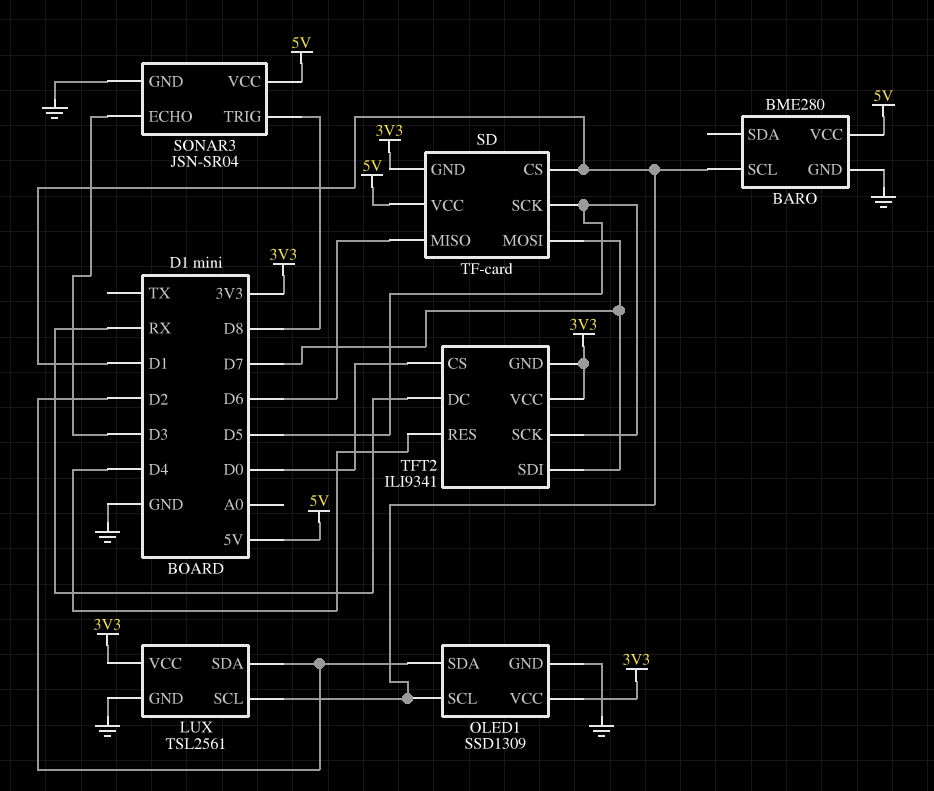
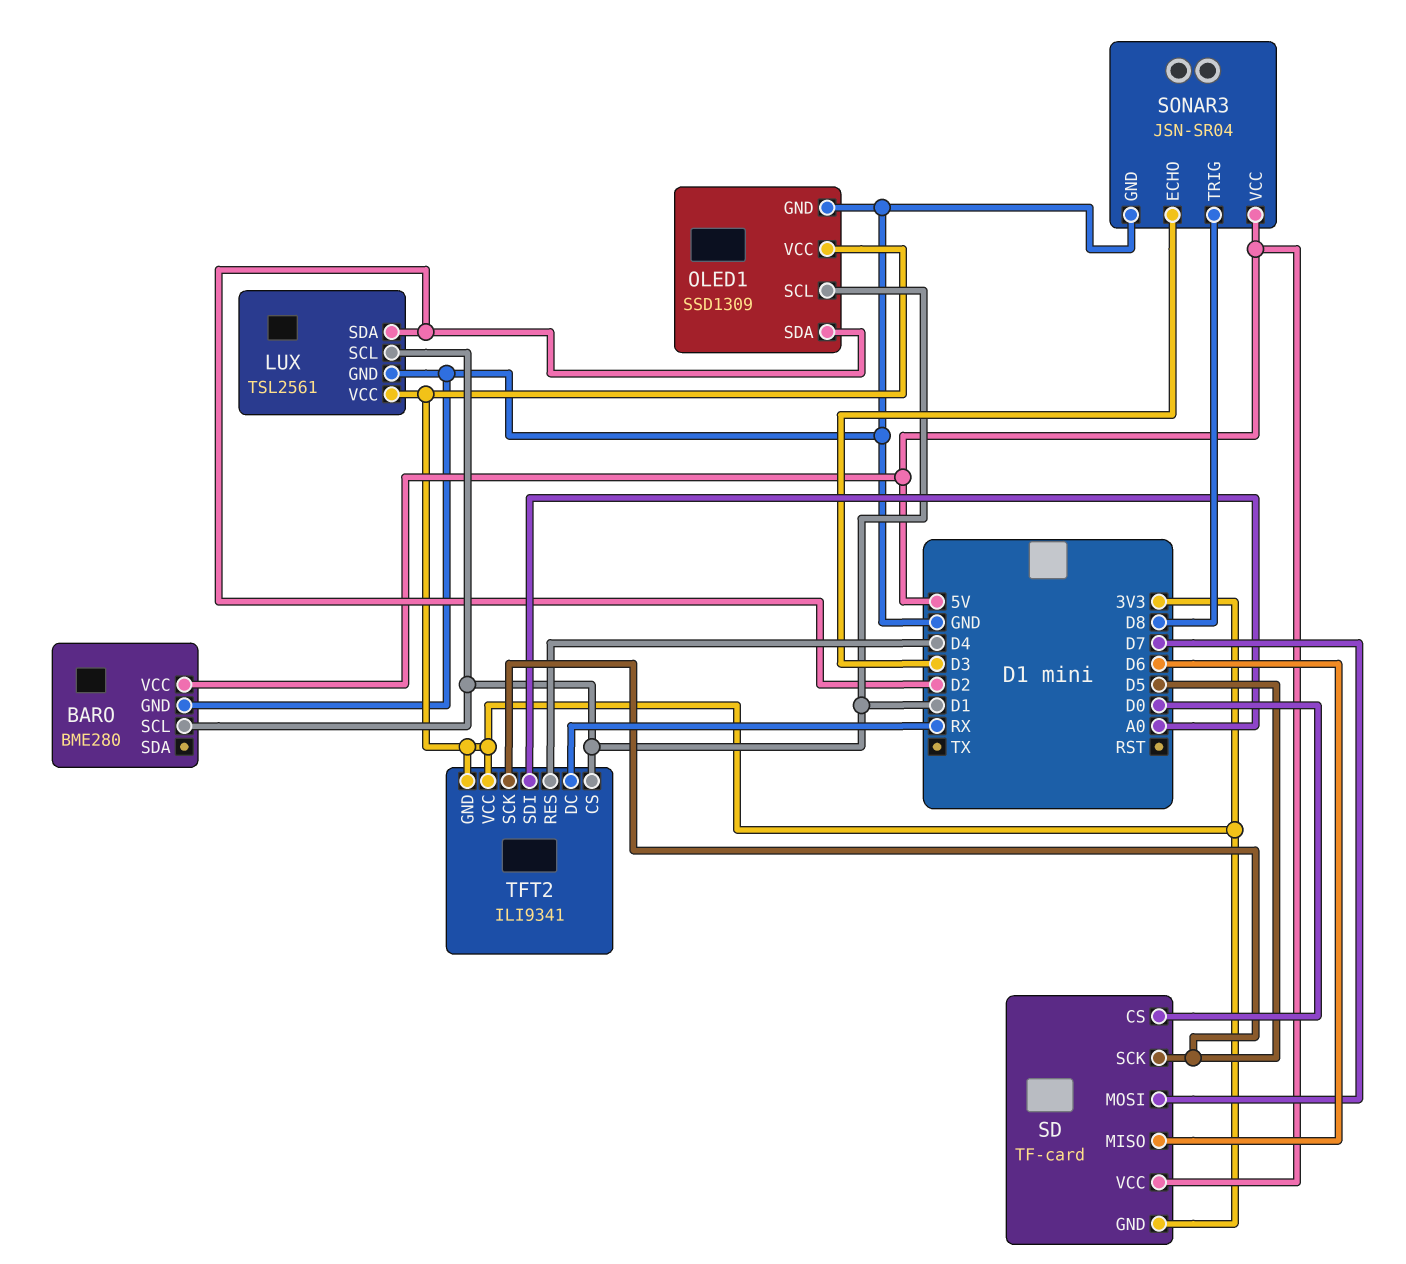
SD pin CS: D1 -> D0
TFT2 pin CS: D0 -> D1
TFT2 pin SDI: D7 -> A0

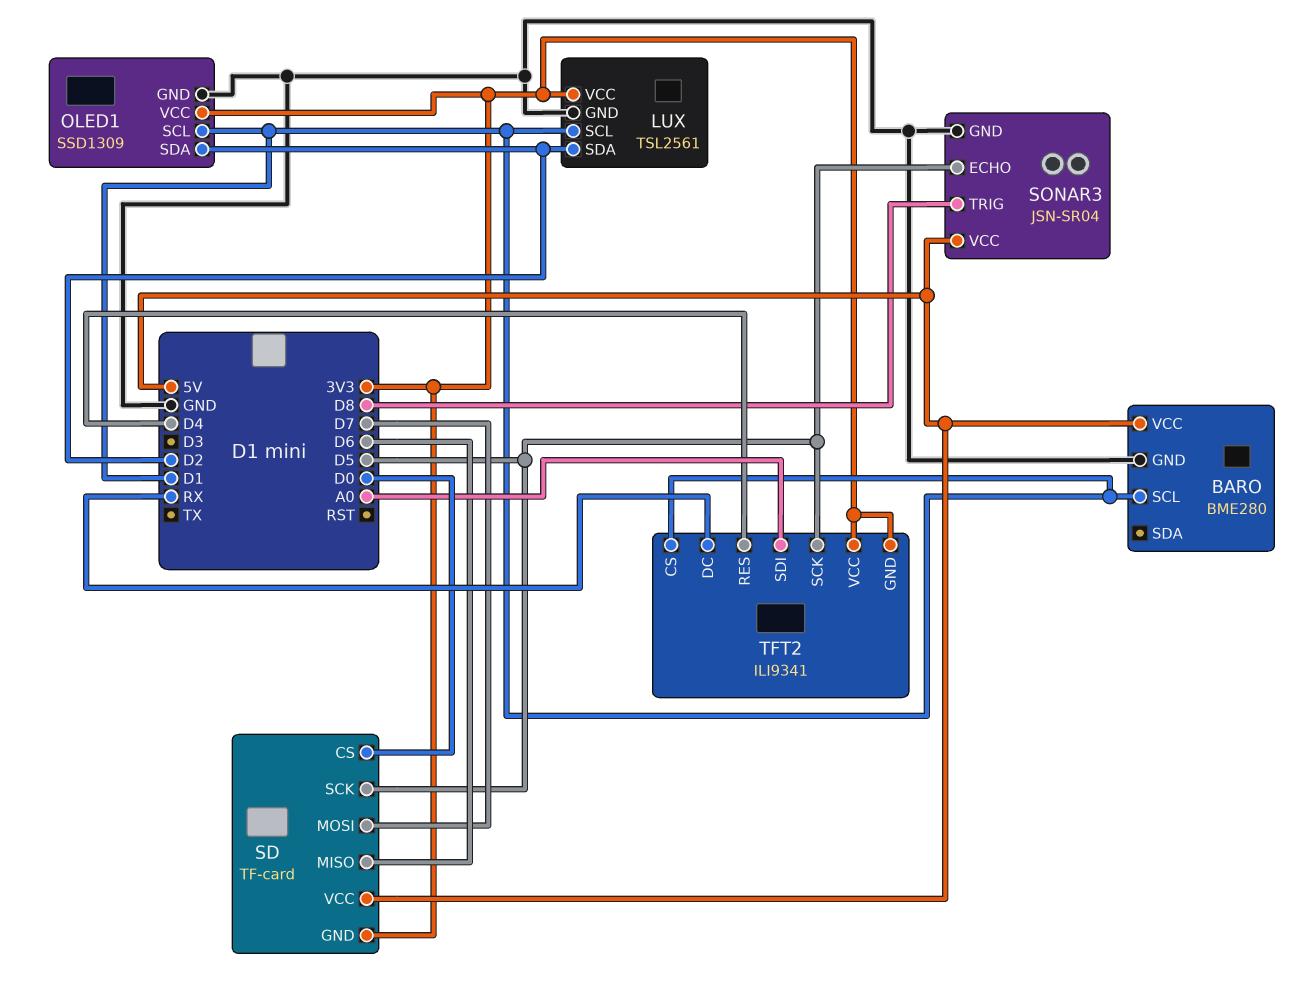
SONAR3 pin ECHO: D3 -> D5

